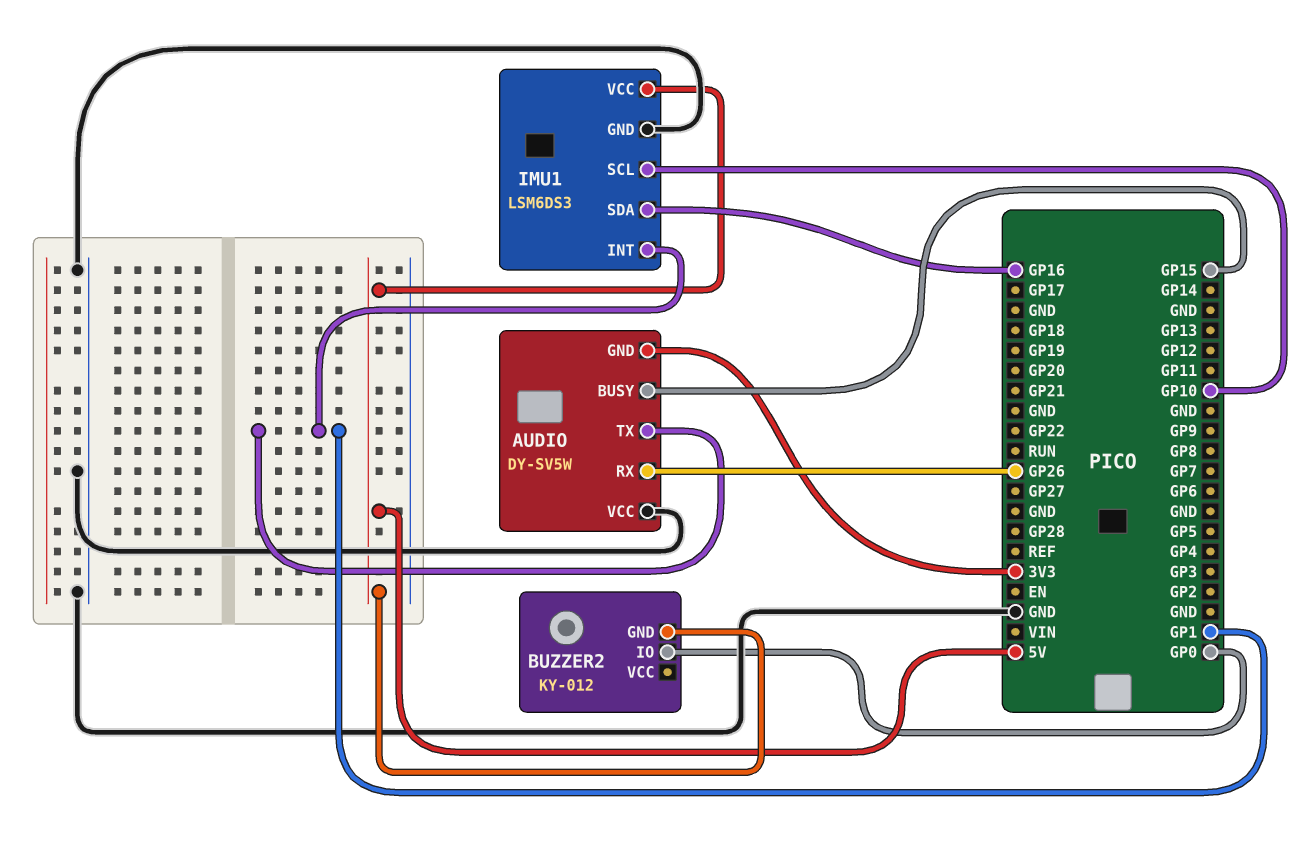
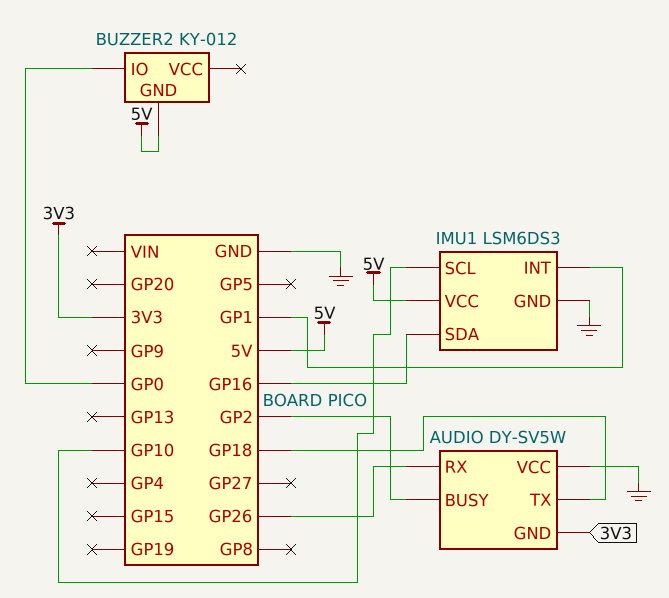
AUDIO pin BUSY: GP15 -> GP2
AUDIO pin TX: GP1 -> GP18

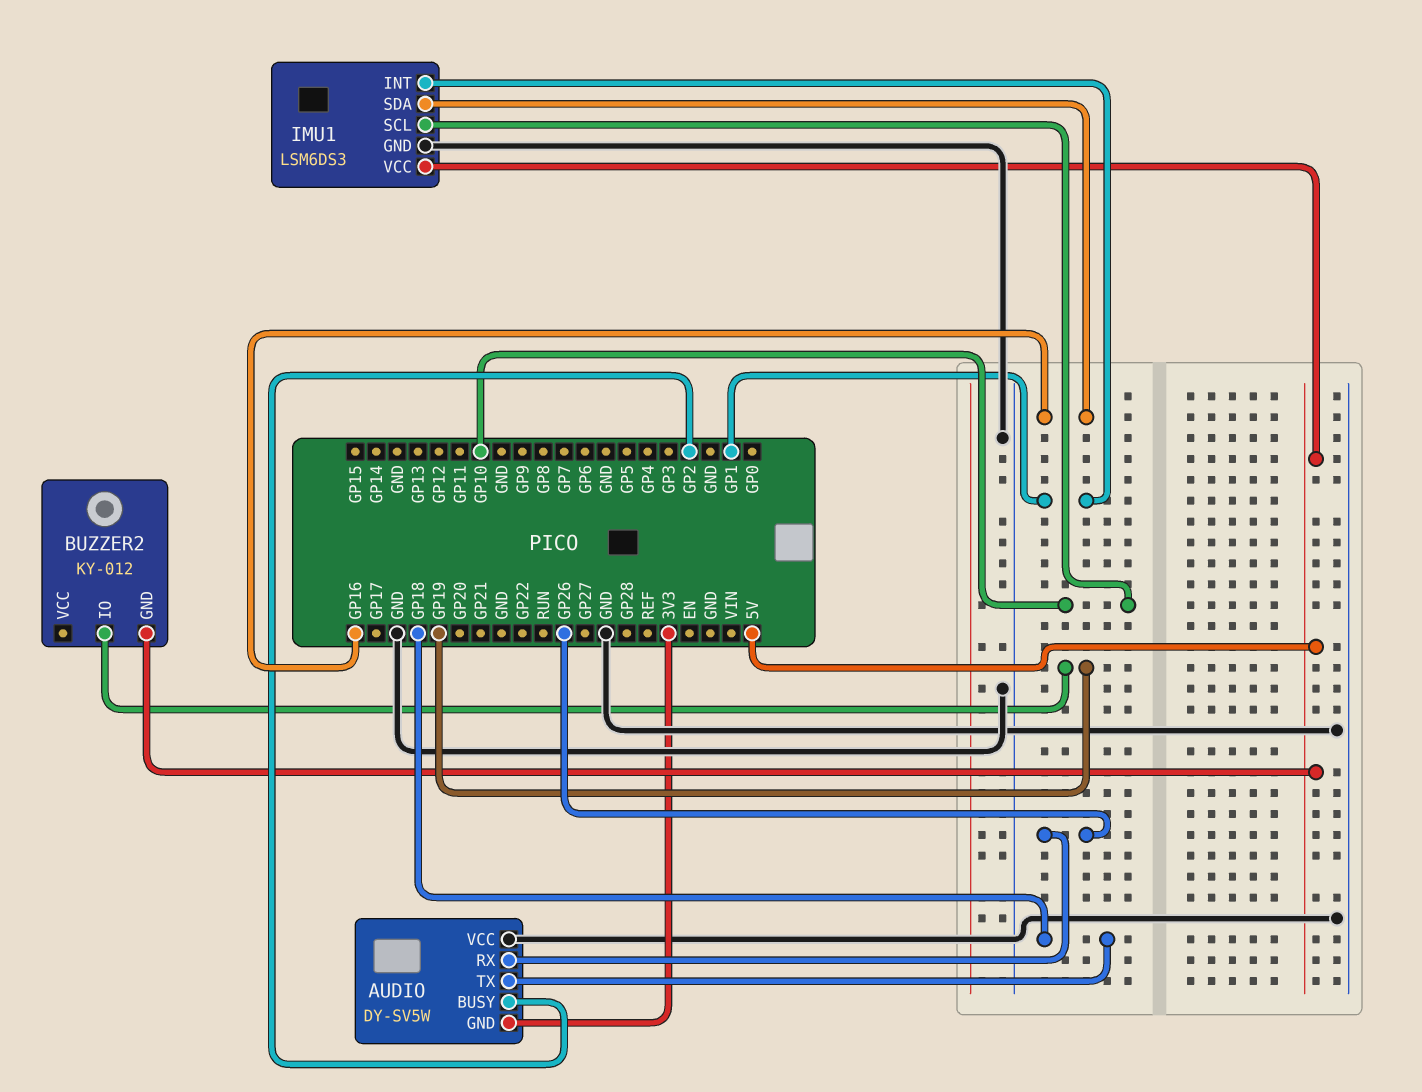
BUZZER2 pin IO: GP0 -> GP19

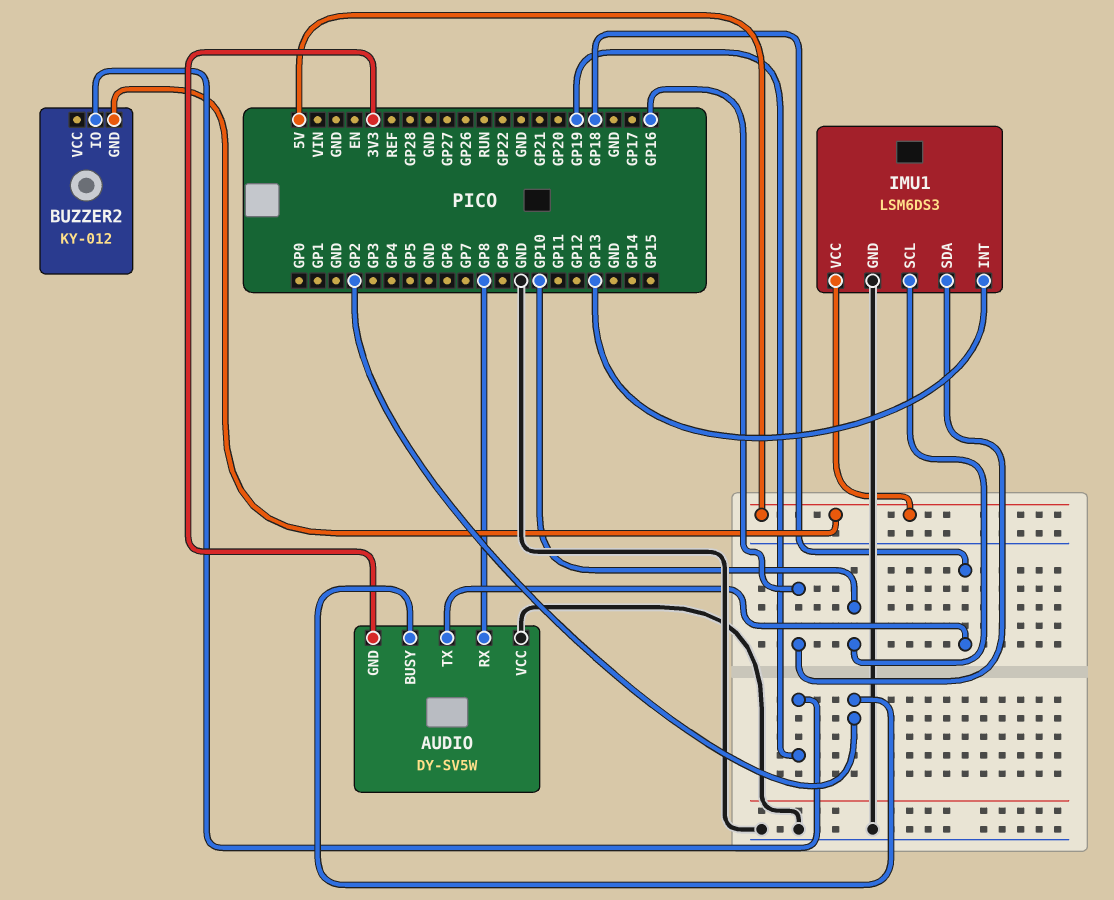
AUDIO pin RX: GP26 -> GP8
IMU1 pin INT: GP1 -> GP13

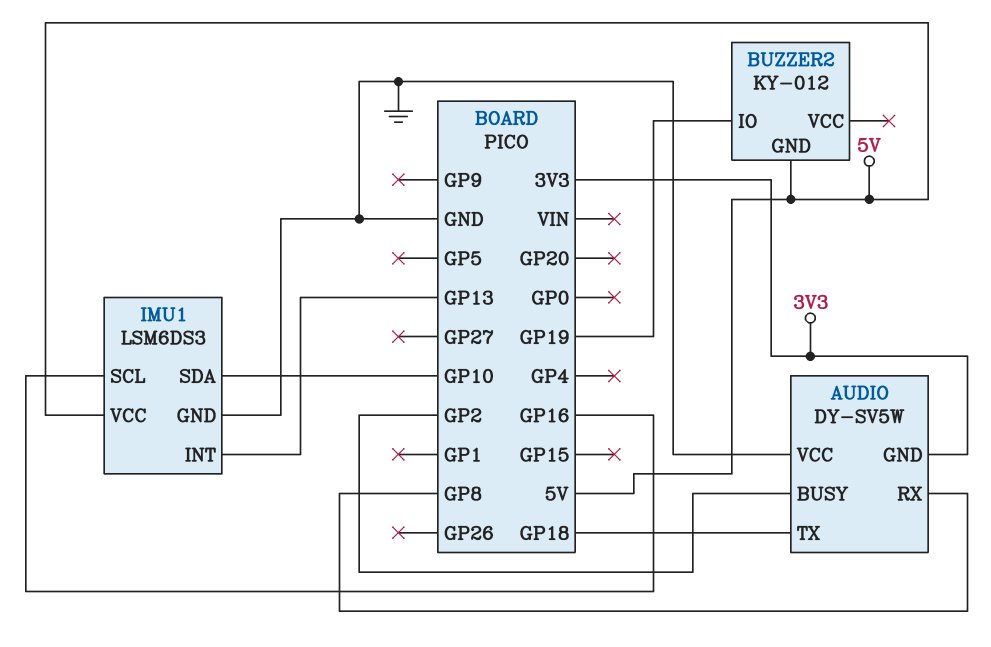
IMU1 pin SCL: GP10 -> GP16
IMU1 pin SDA: GP16 -> GP10

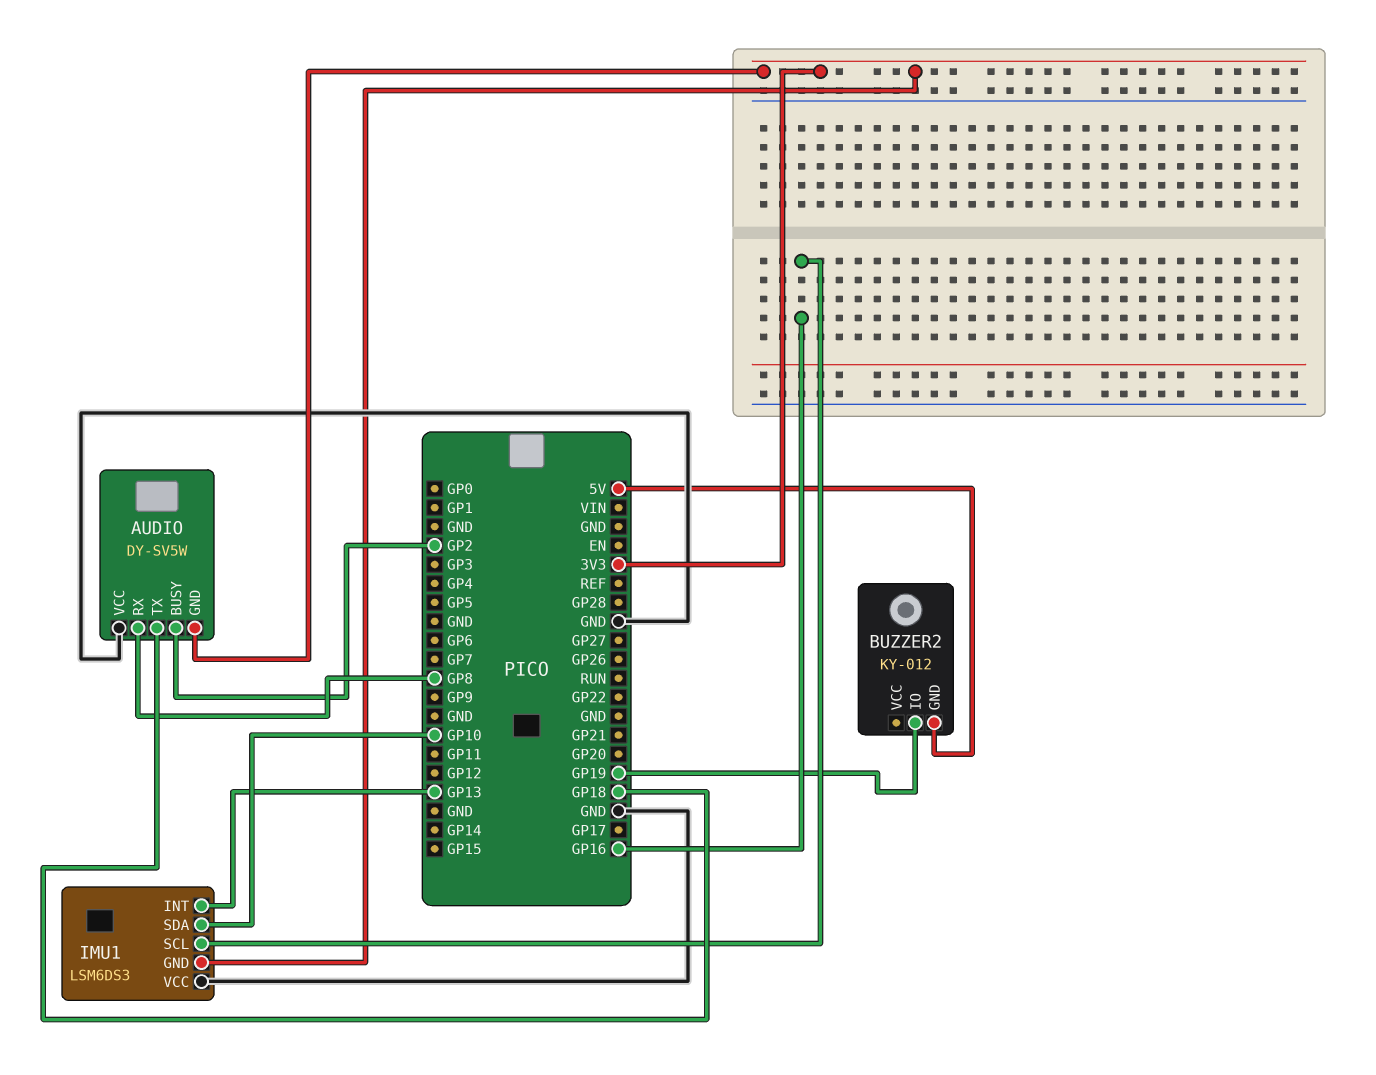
IMU1 pin GND: GND -> 3V3
IMU1 pin VCC: 5V -> GND

